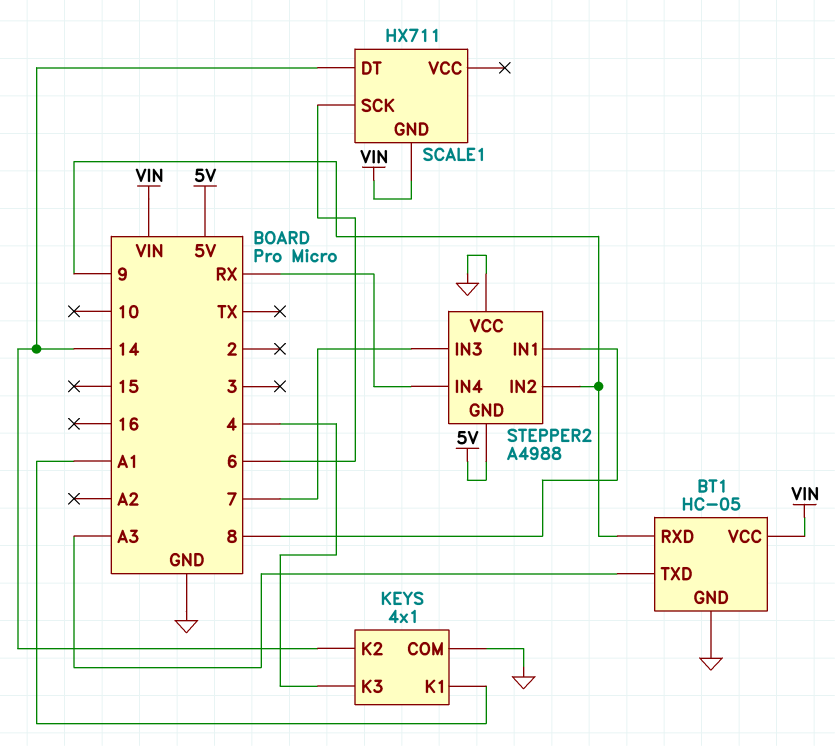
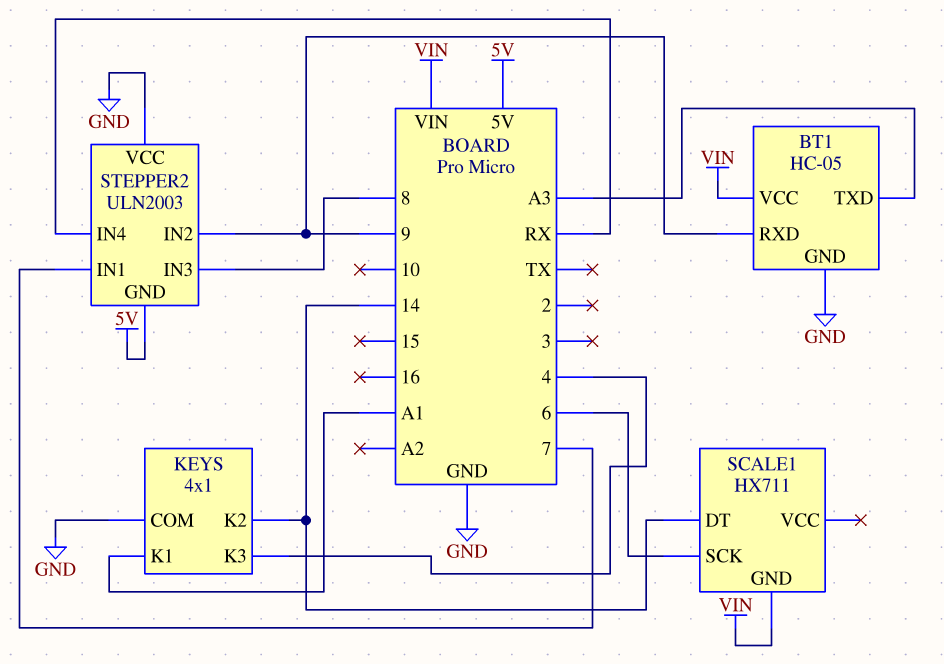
STEPPER2: A4988 -> ULN2003
STEPPER2 pin IN1: 8 -> 7
STEPPER2 pin IN3: 7 -> 8

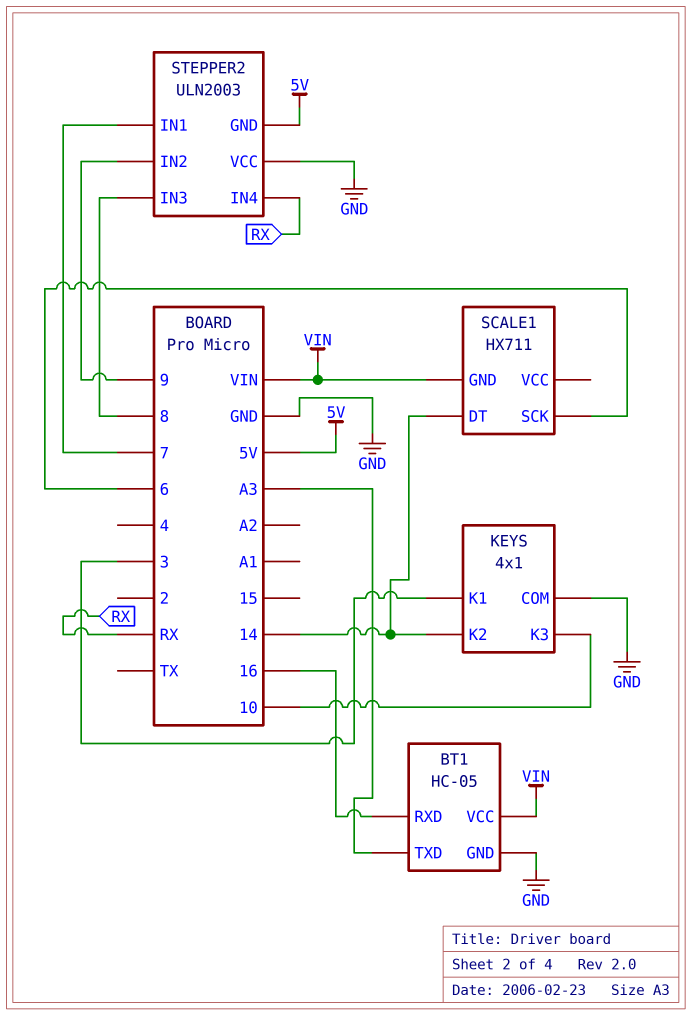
BT1 pin RXD: 9 -> 16
KEYS pin K1: A1 -> 3
KEYS pin K3: 4 -> 10

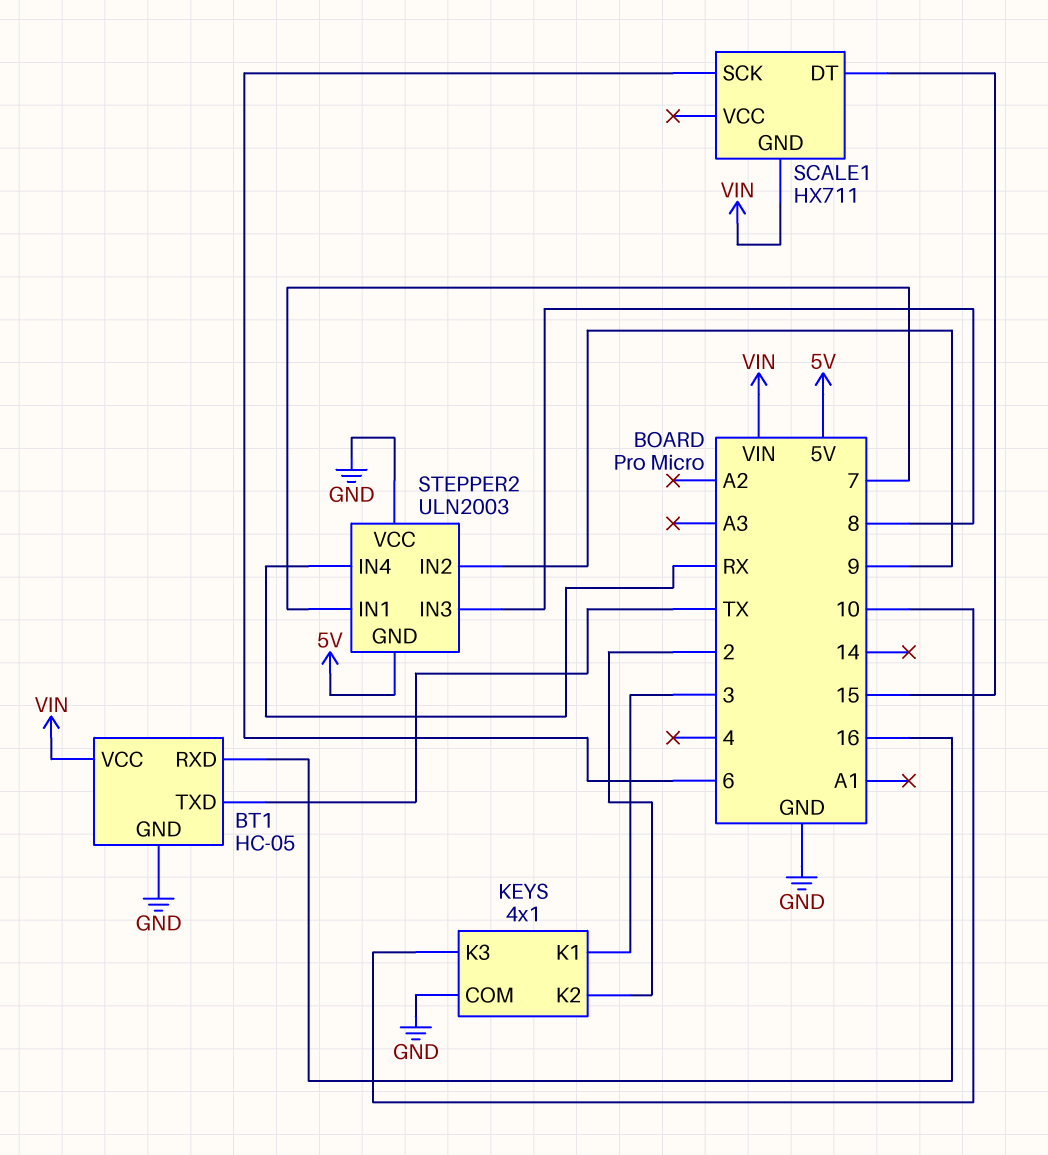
BT1 pin TXD: A3 -> TX
KEYS pin K2: 14 -> 2
SCALE1 pin DT: 14 -> 15

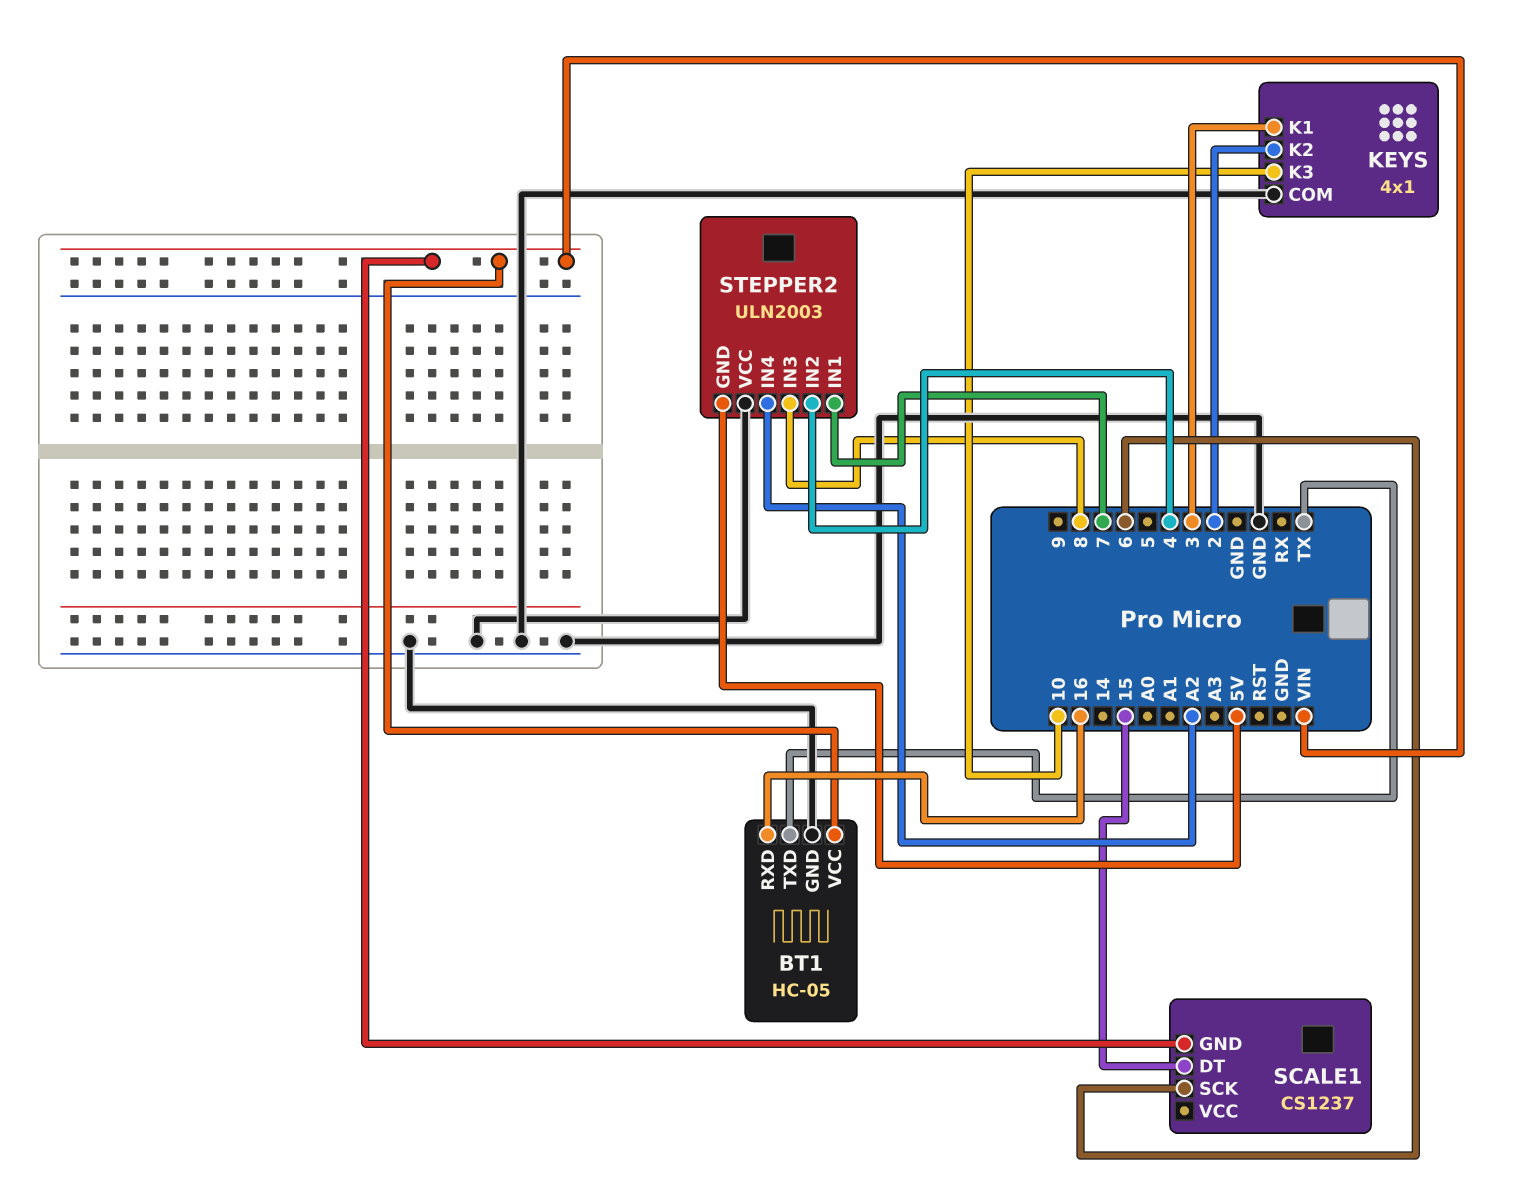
SCALE1: HX711 -> CS1237
STEPPER2 pin IN2: 9 -> 4
STEPPER2 pin IN4: RX -> A2

